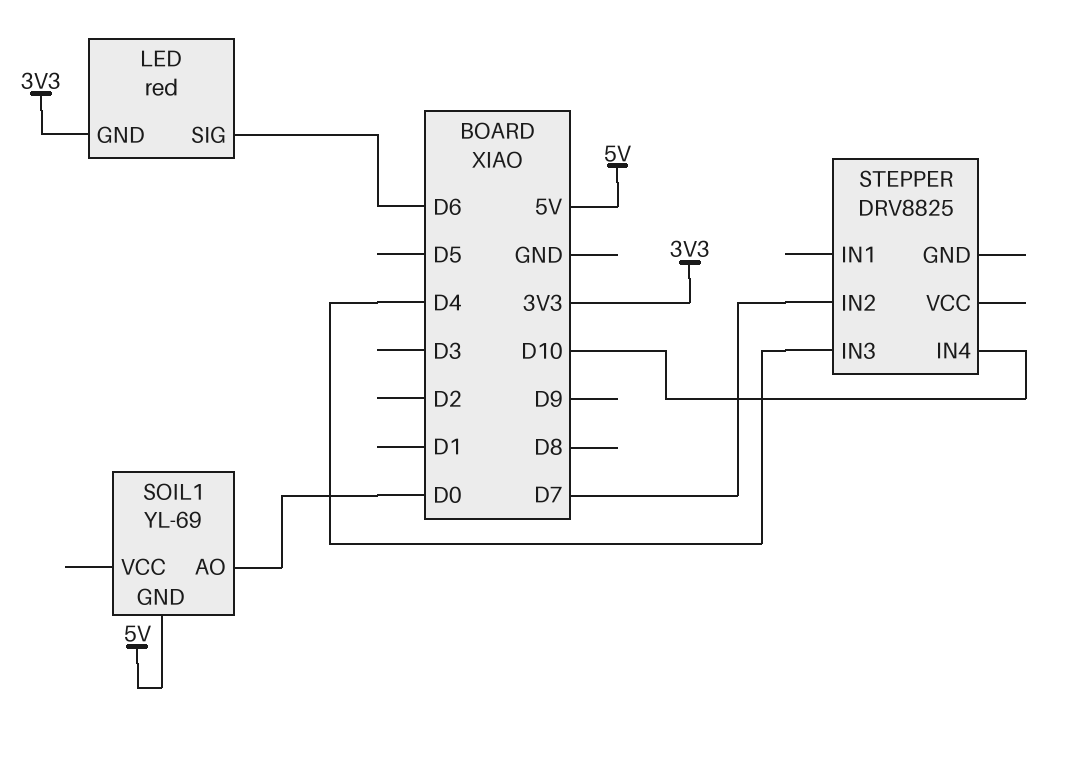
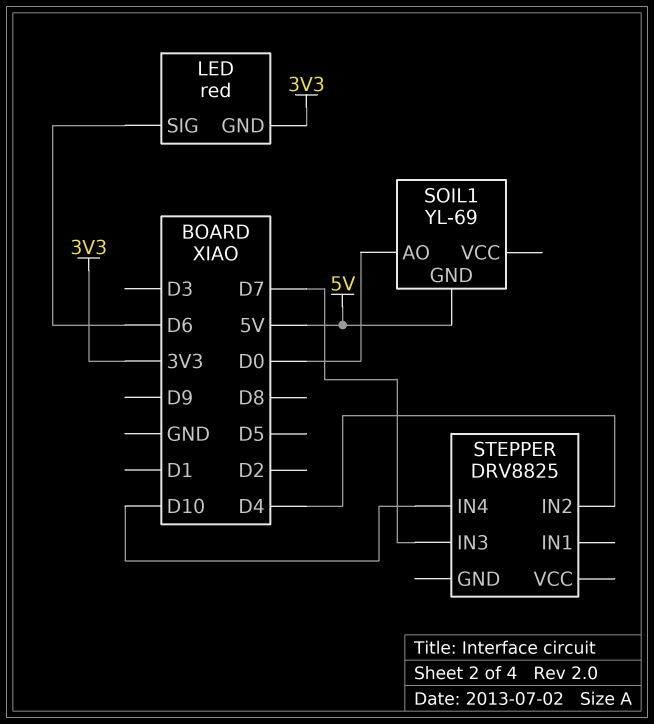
STEPPER pin IN2: D7 -> D4
STEPPER pin IN3: D4 -> D7

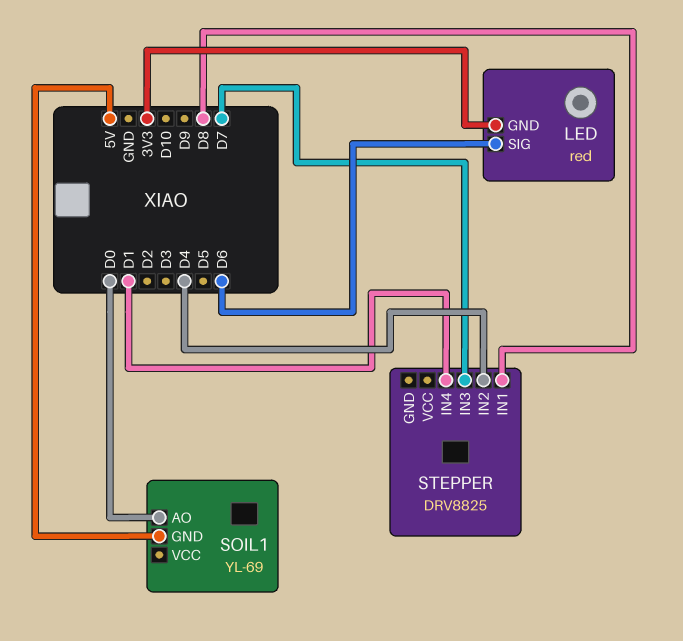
STEPPER pin IN1: none -> D8
STEPPER pin IN4: D10 -> D1

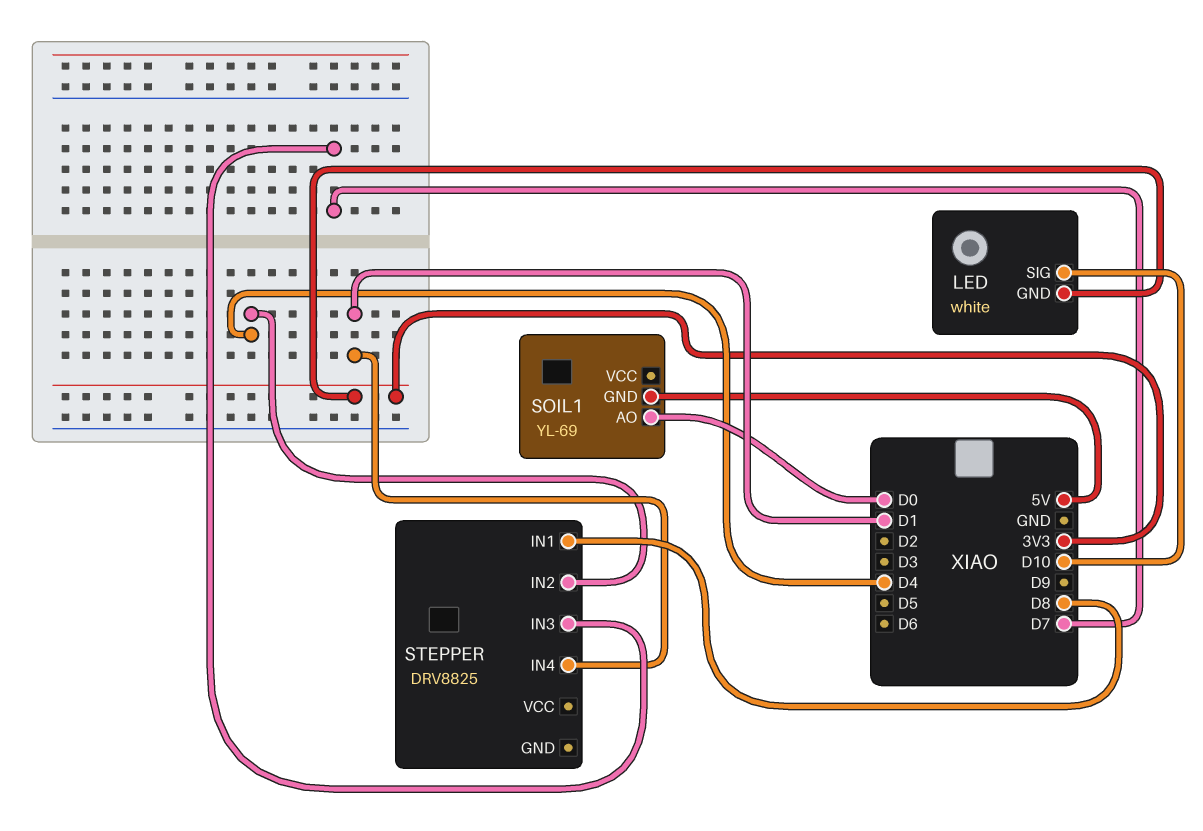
LED: red -> white
LED pin SIG: D6 -> D10

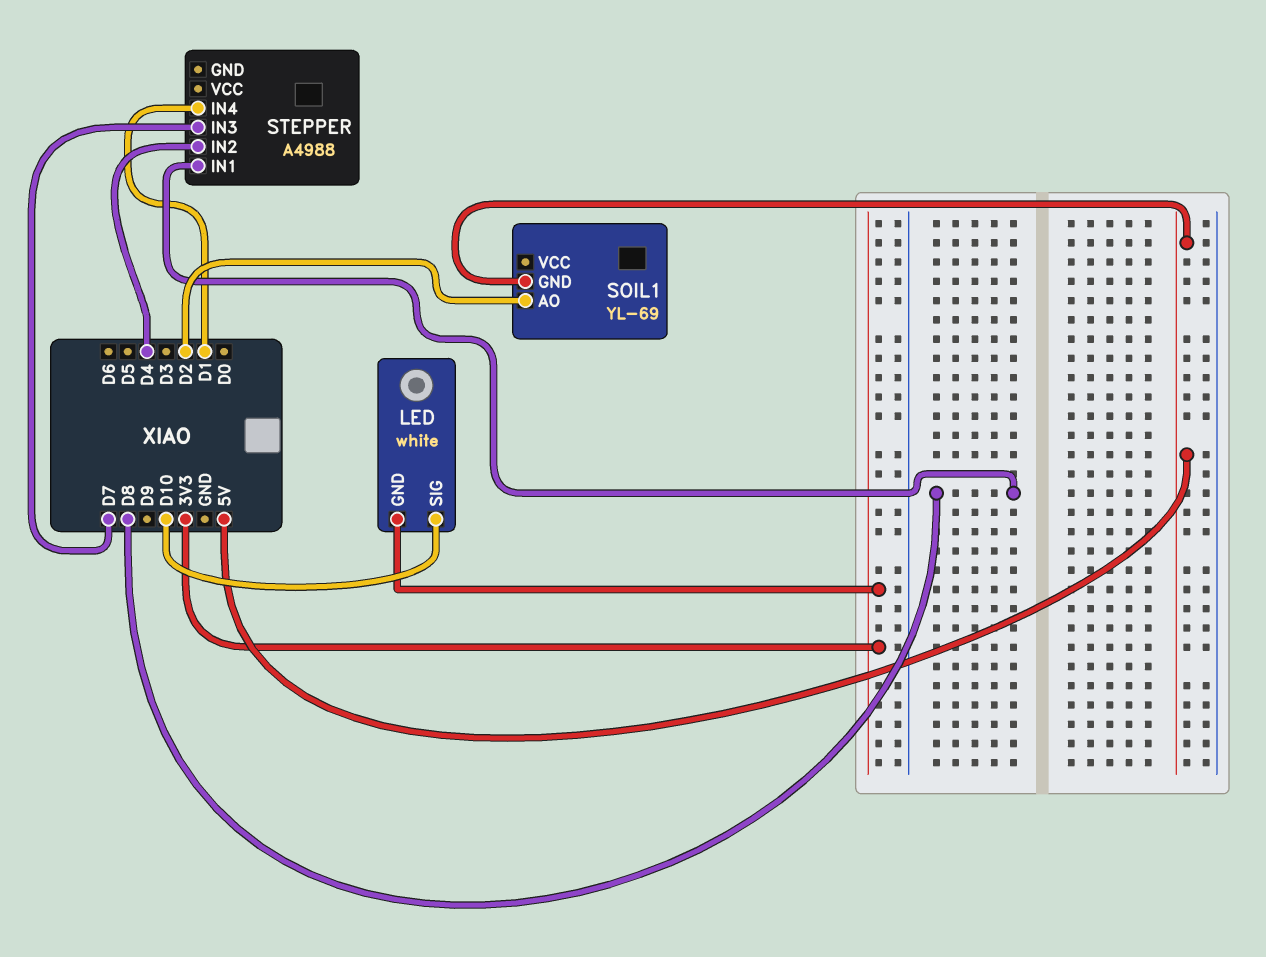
SOIL1 pin AO: D0 -> D2
STEPPER: DRV8825 -> A4988

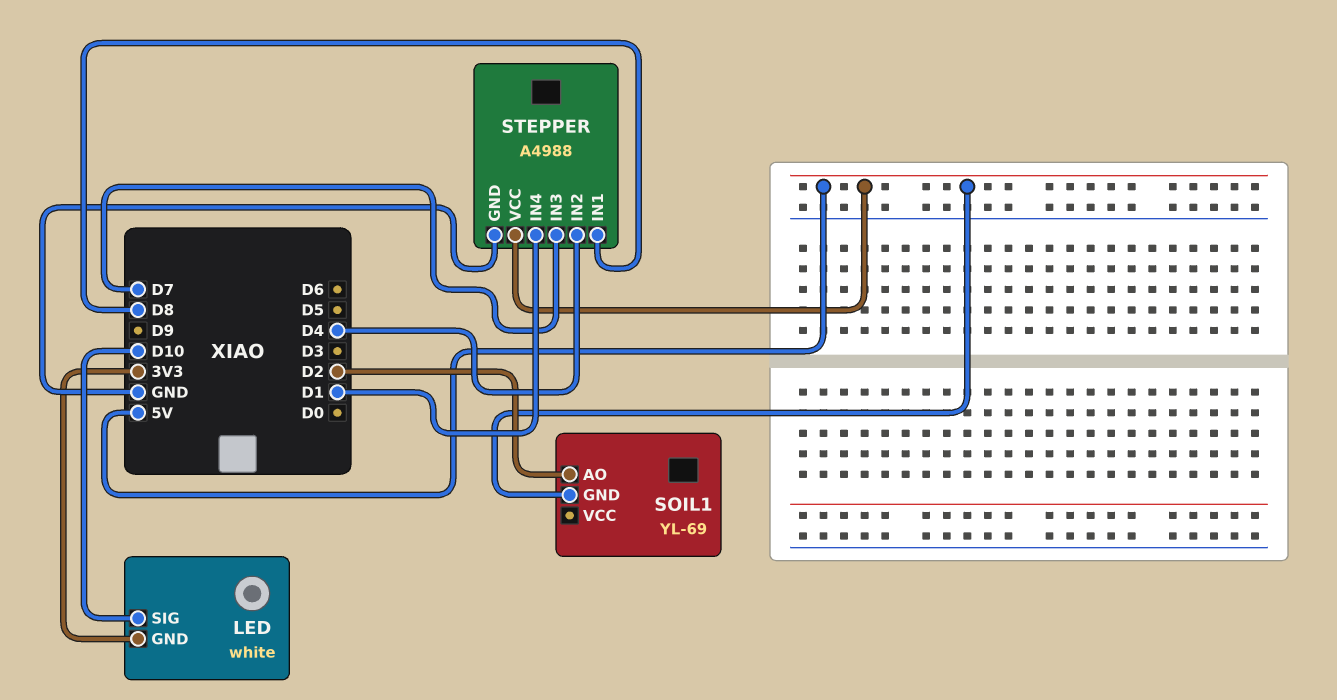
STEPPER pin GND: none -> GND
STEPPER pin VCC: none -> 5V

